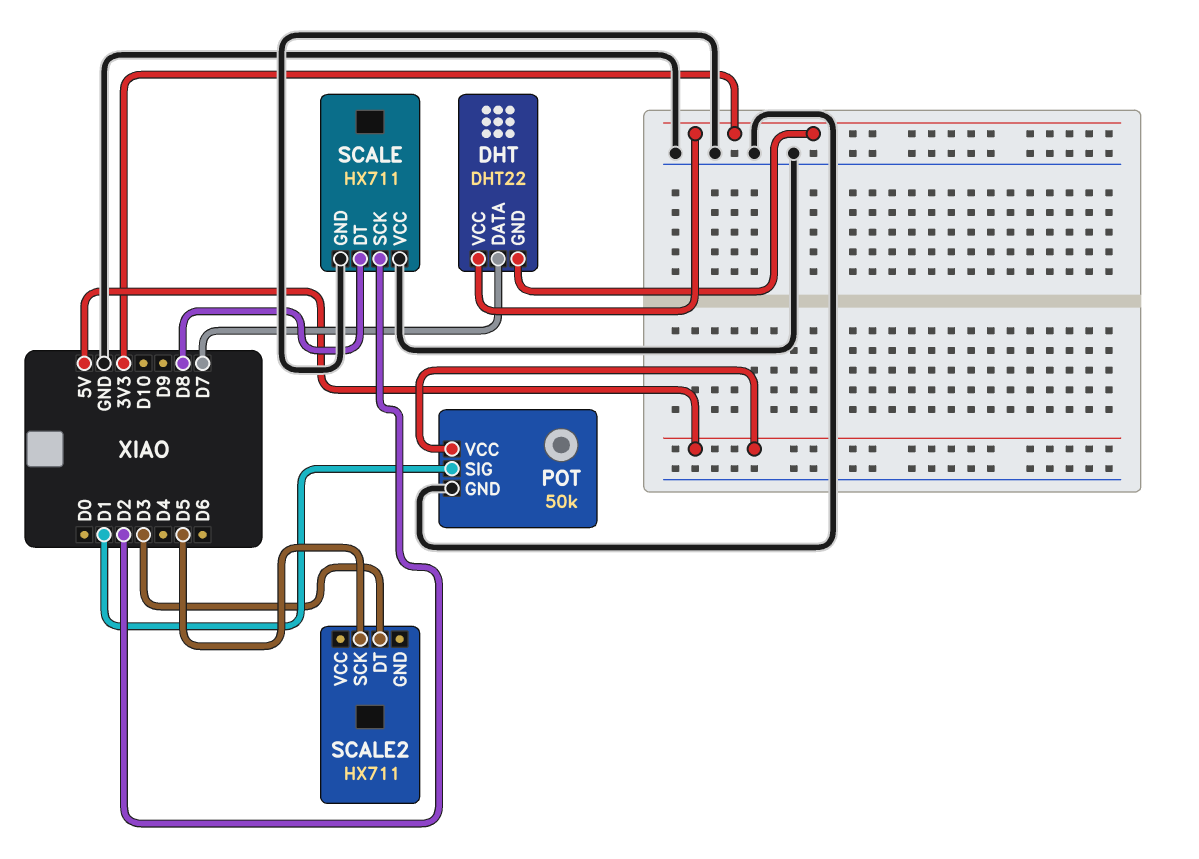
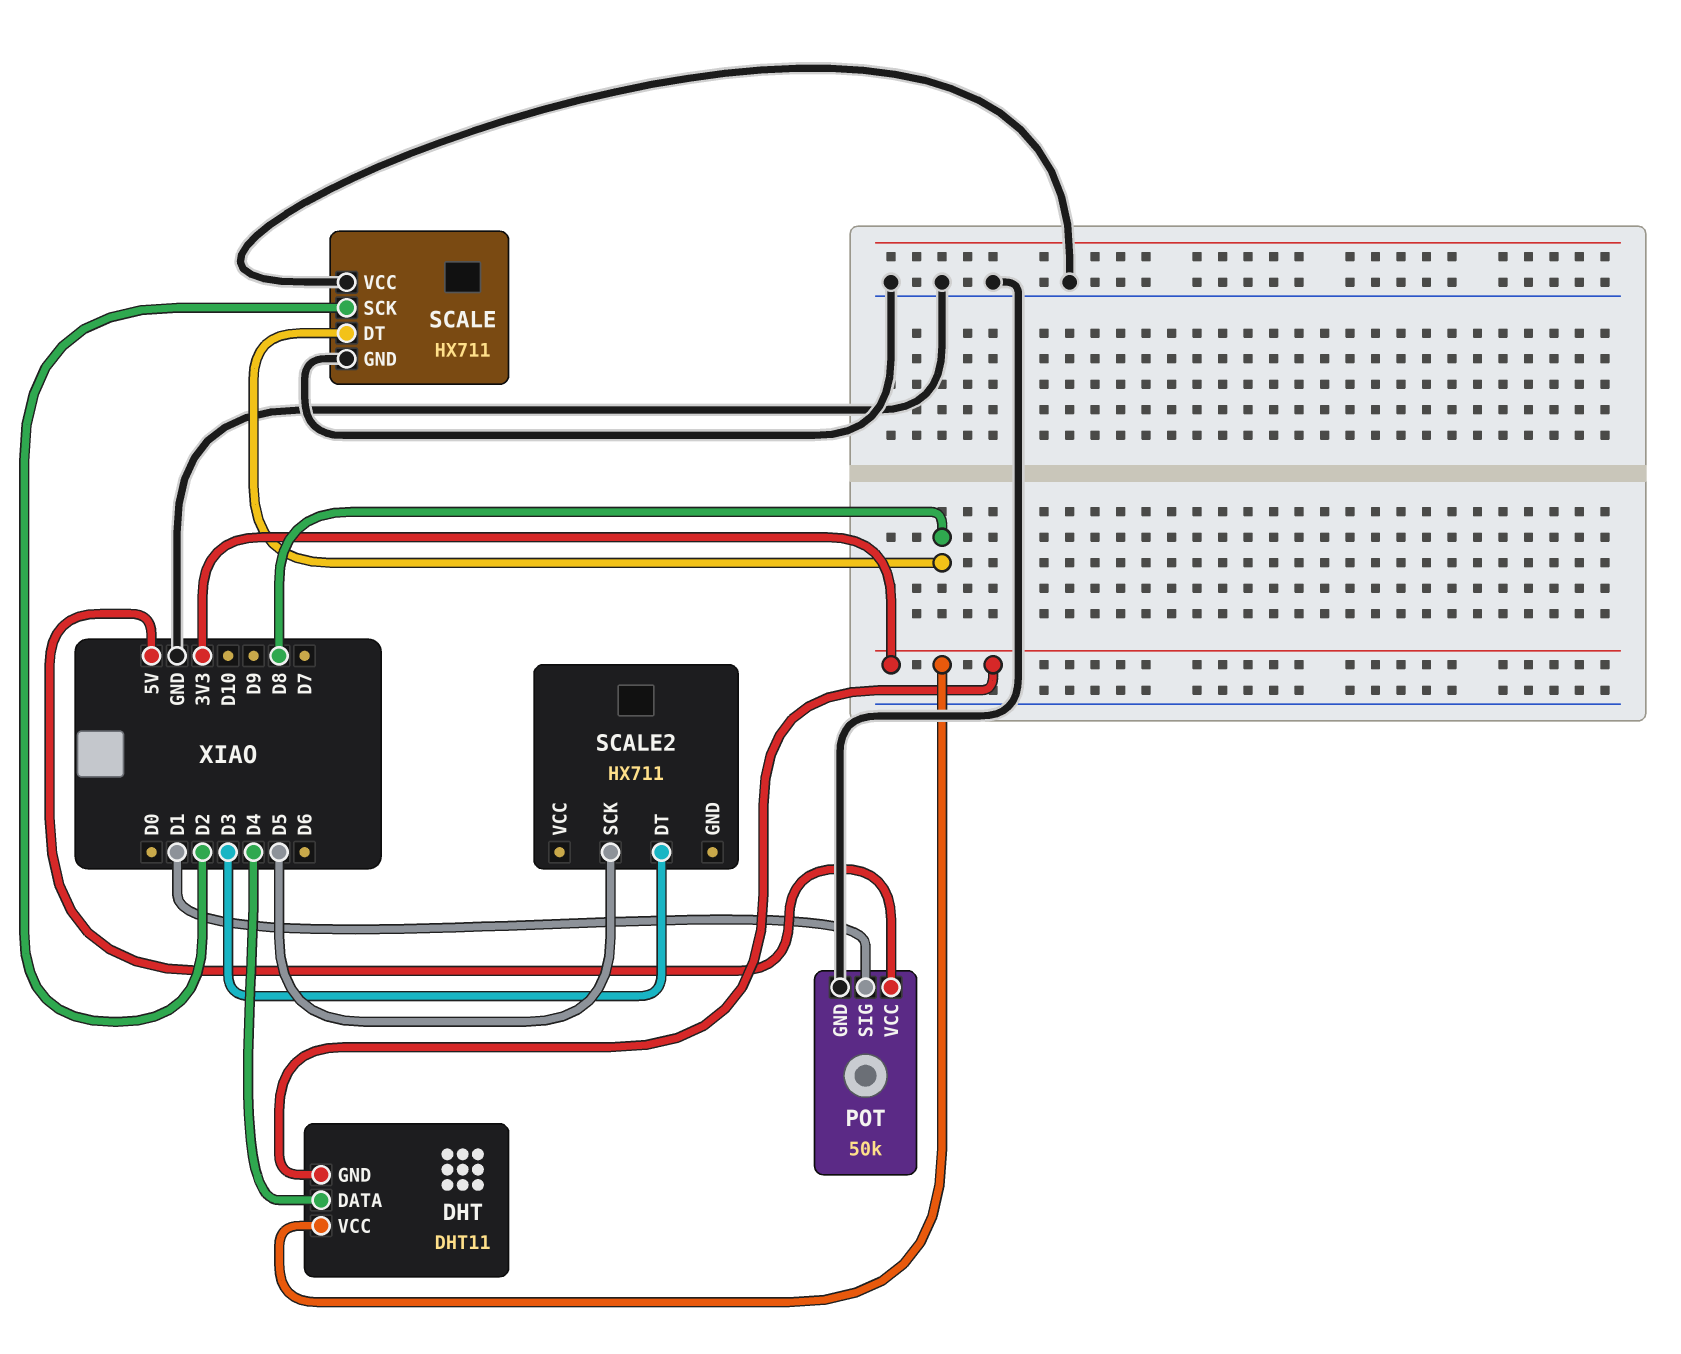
DHT: DHT22 -> DHT11
DHT pin DATA: D7 -> D4

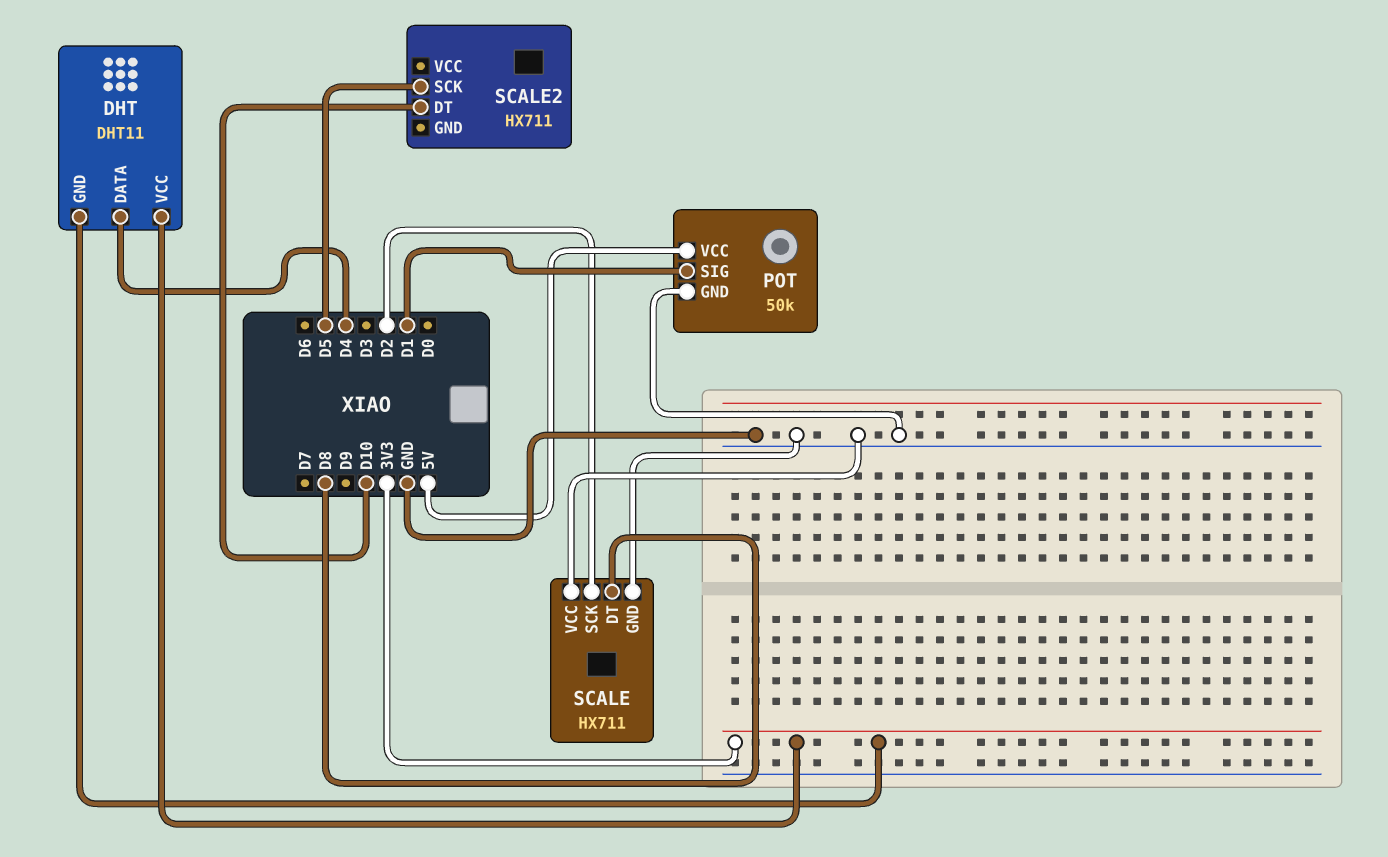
SCALE2 pin DT: D3 -> D10

